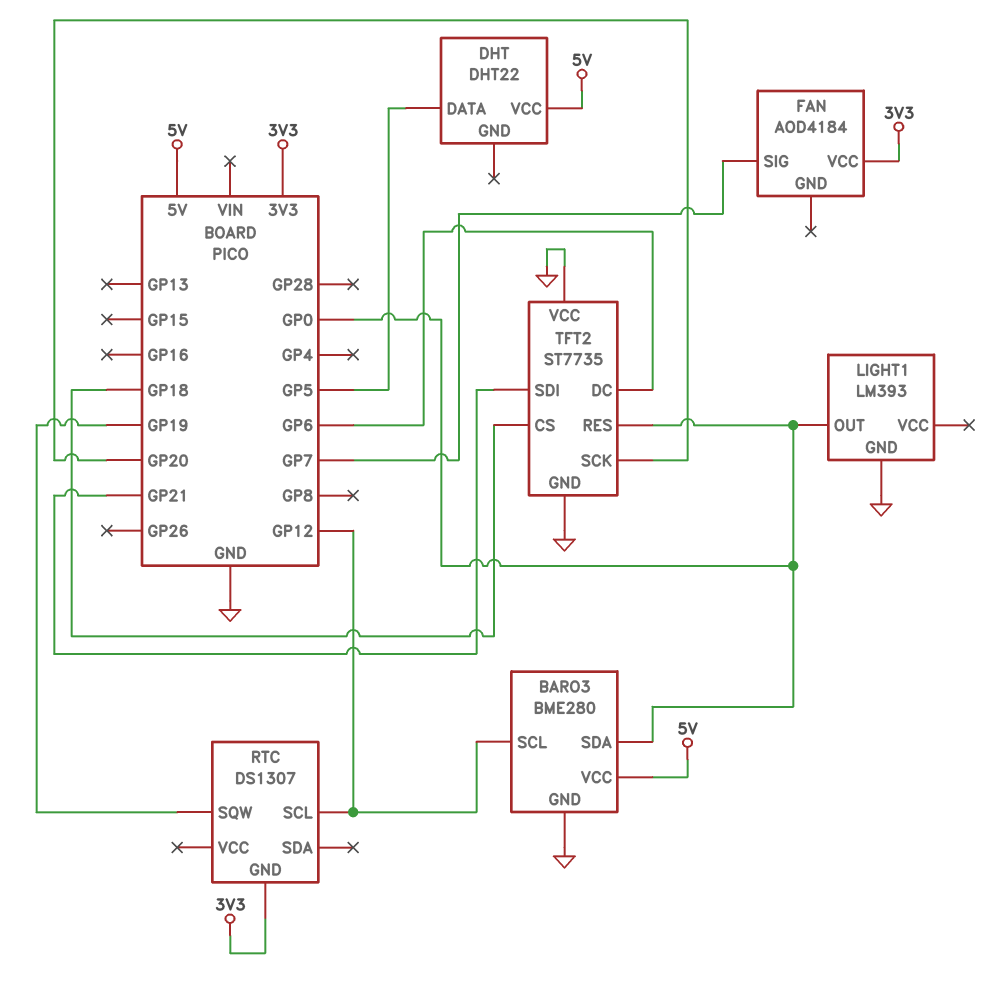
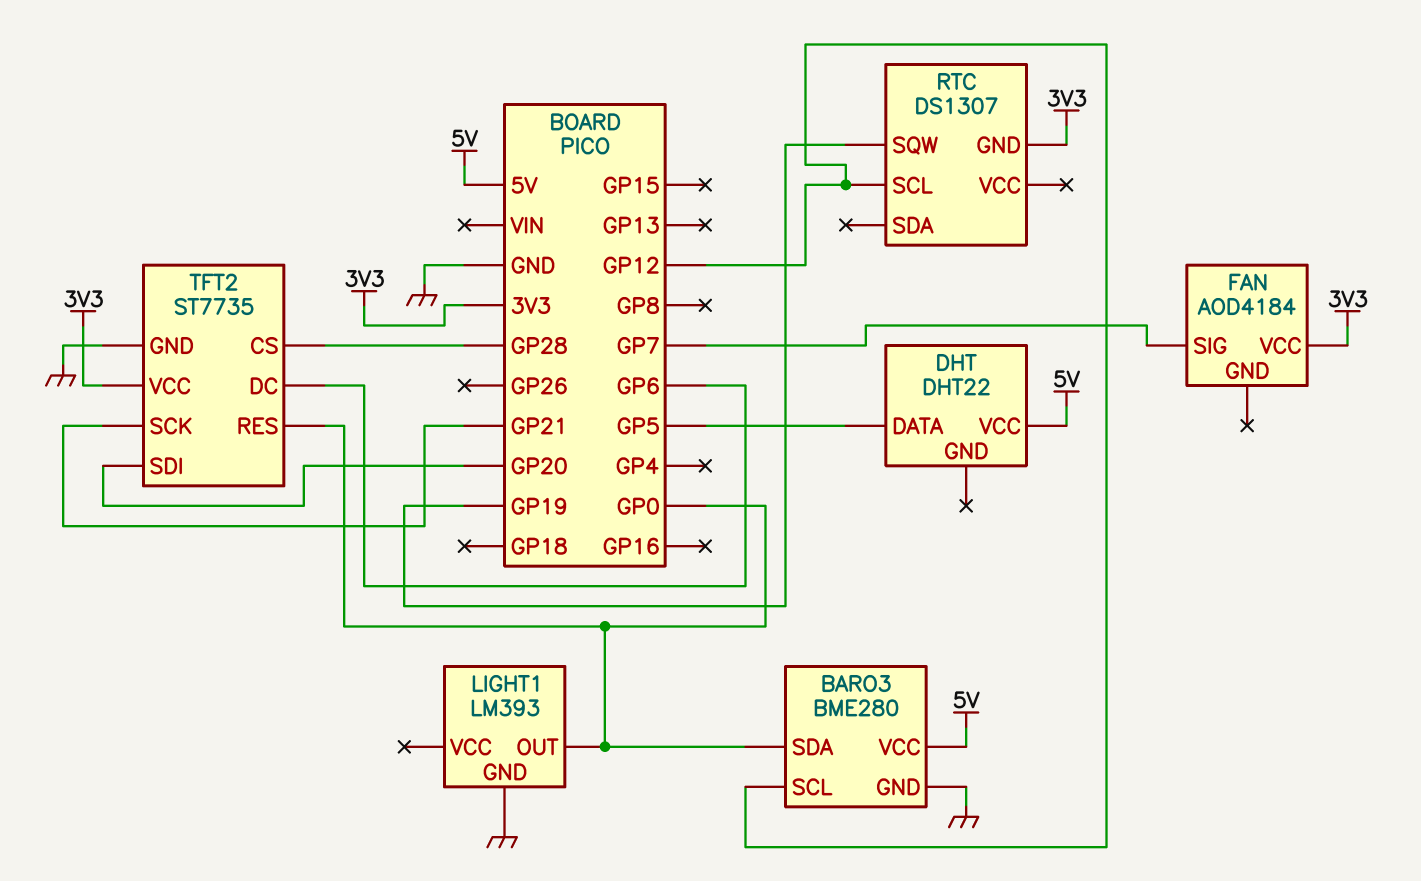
TFT2 pin CS: GP18 -> GP28
TFT2 pin SCK: GP20 -> GP21
TFT2 pin SDI: GP21 -> GP20
TFT2 pin VCC: GND -> 3V3

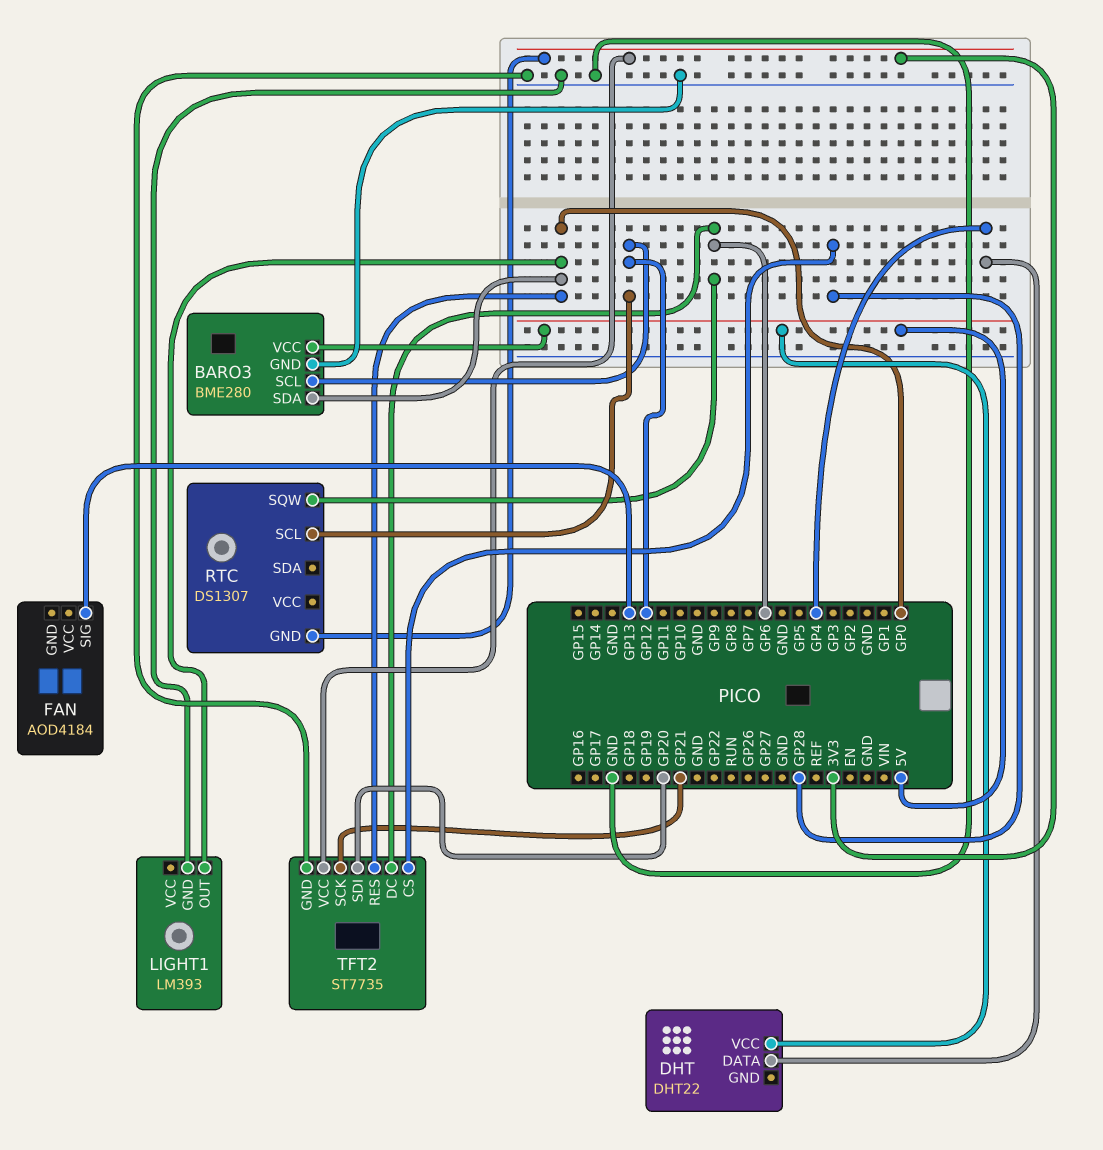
DHT pin DATA: GP5 -> GP4
FAN pin SIG: GP7 -> GP13
FAN pin VCC: 3V3 -> none
RTC pin SQW: GP19 -> GP6

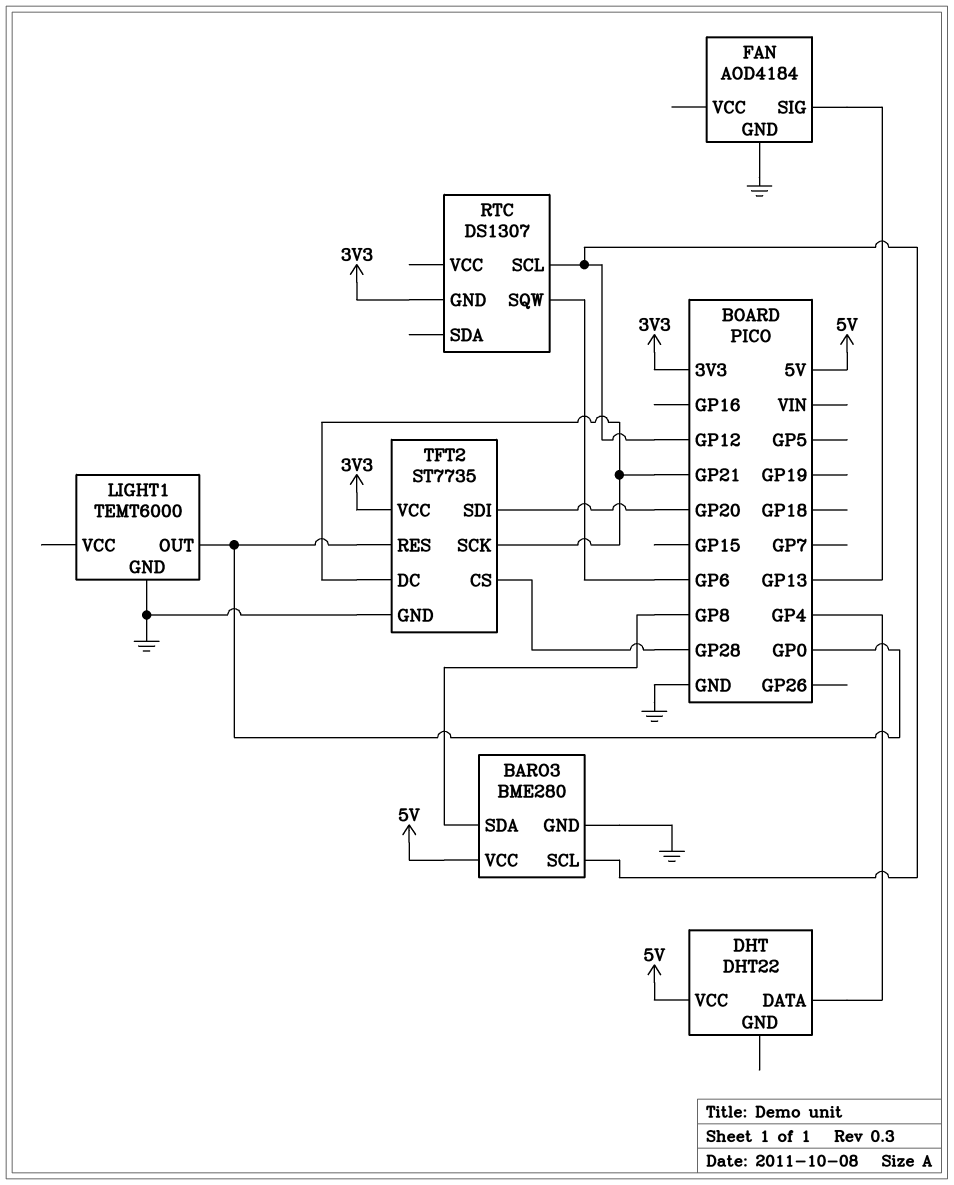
BARO3 pin SDA: GP0 -> GP8
FAN pin GND: none -> GND
LIGHT1: LM393 -> TEMT6000
TFT2 pin DC: GP6 -> GP21

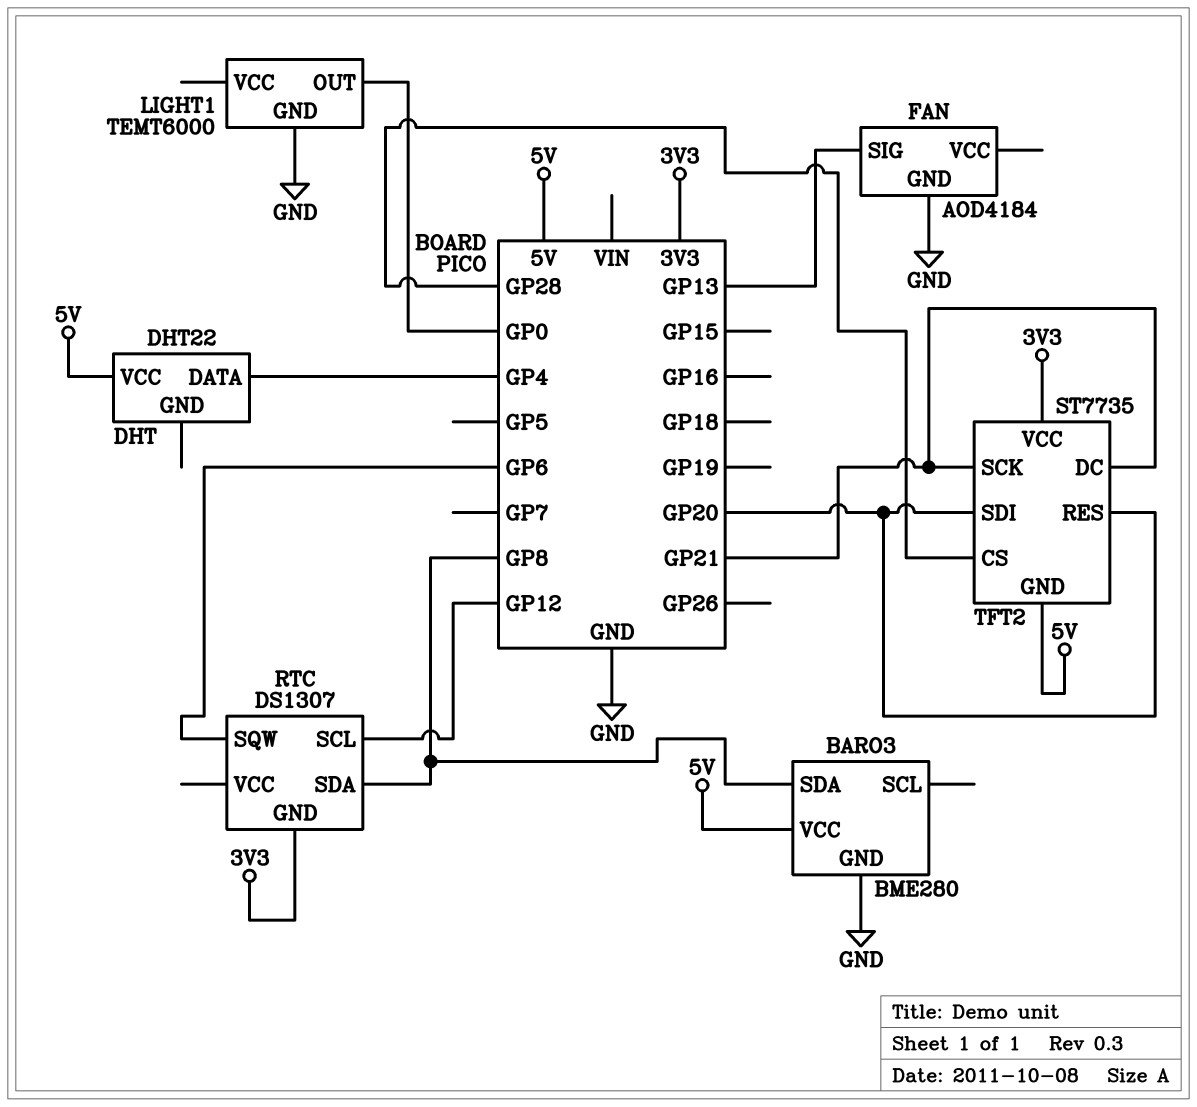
BARO3 pin SCL: GP12 -> none
RTC pin SDA: none -> GP8
TFT2 pin GND: GND -> 5V
TFT2 pin RES: GP0 -> GP20

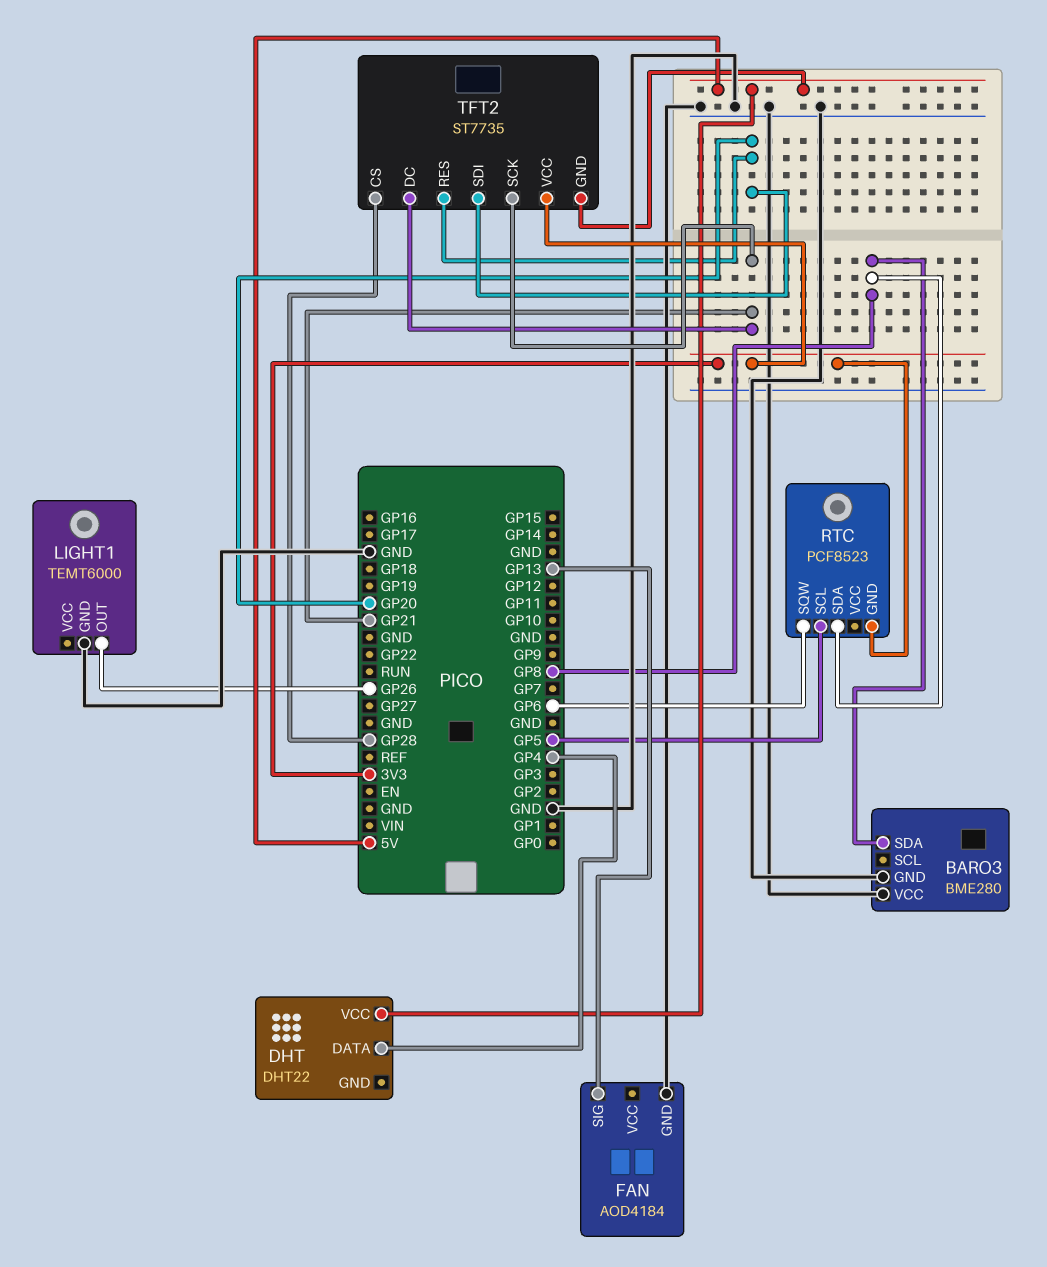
BARO3 pin VCC: 5V -> GND
LIGHT1 pin OUT: GP0 -> GP26
RTC: DS1307 -> PCF8523
RTC pin SCL: GP12 -> GP5

